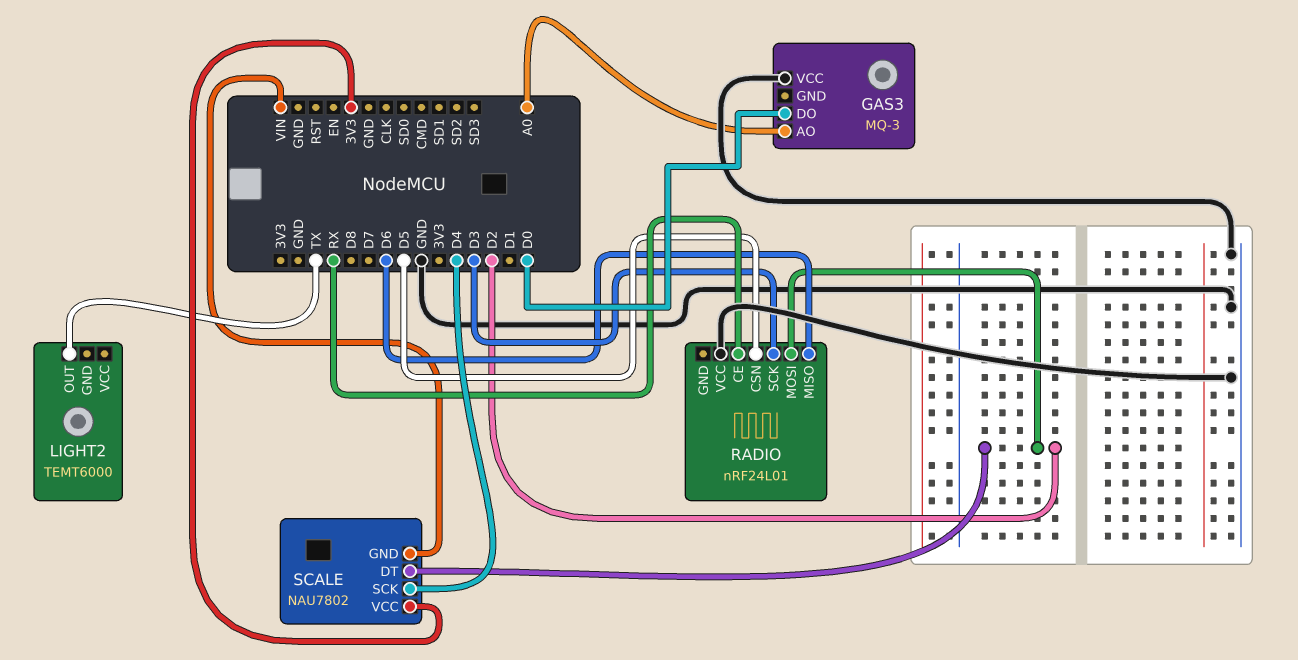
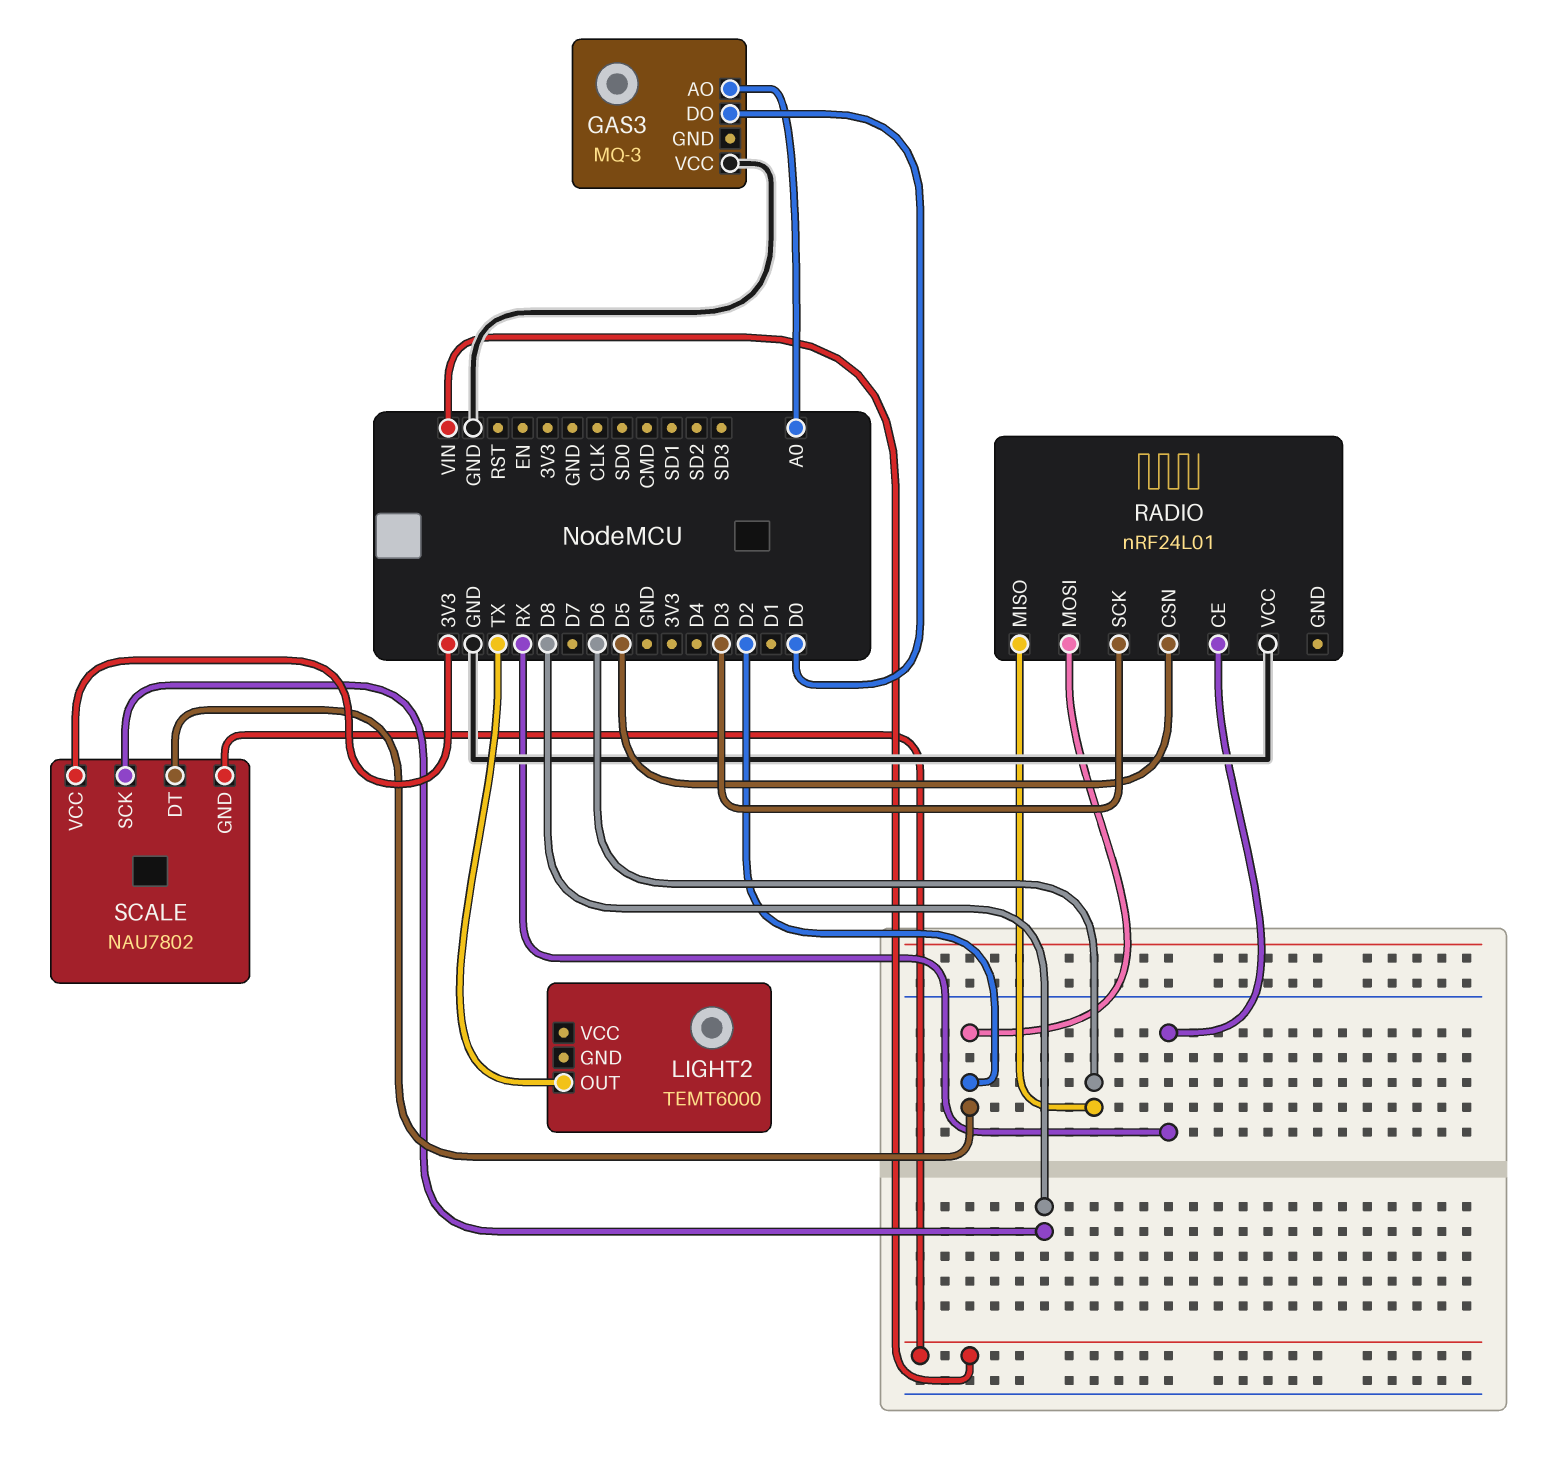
SCALE pin SCK: D4 -> D8

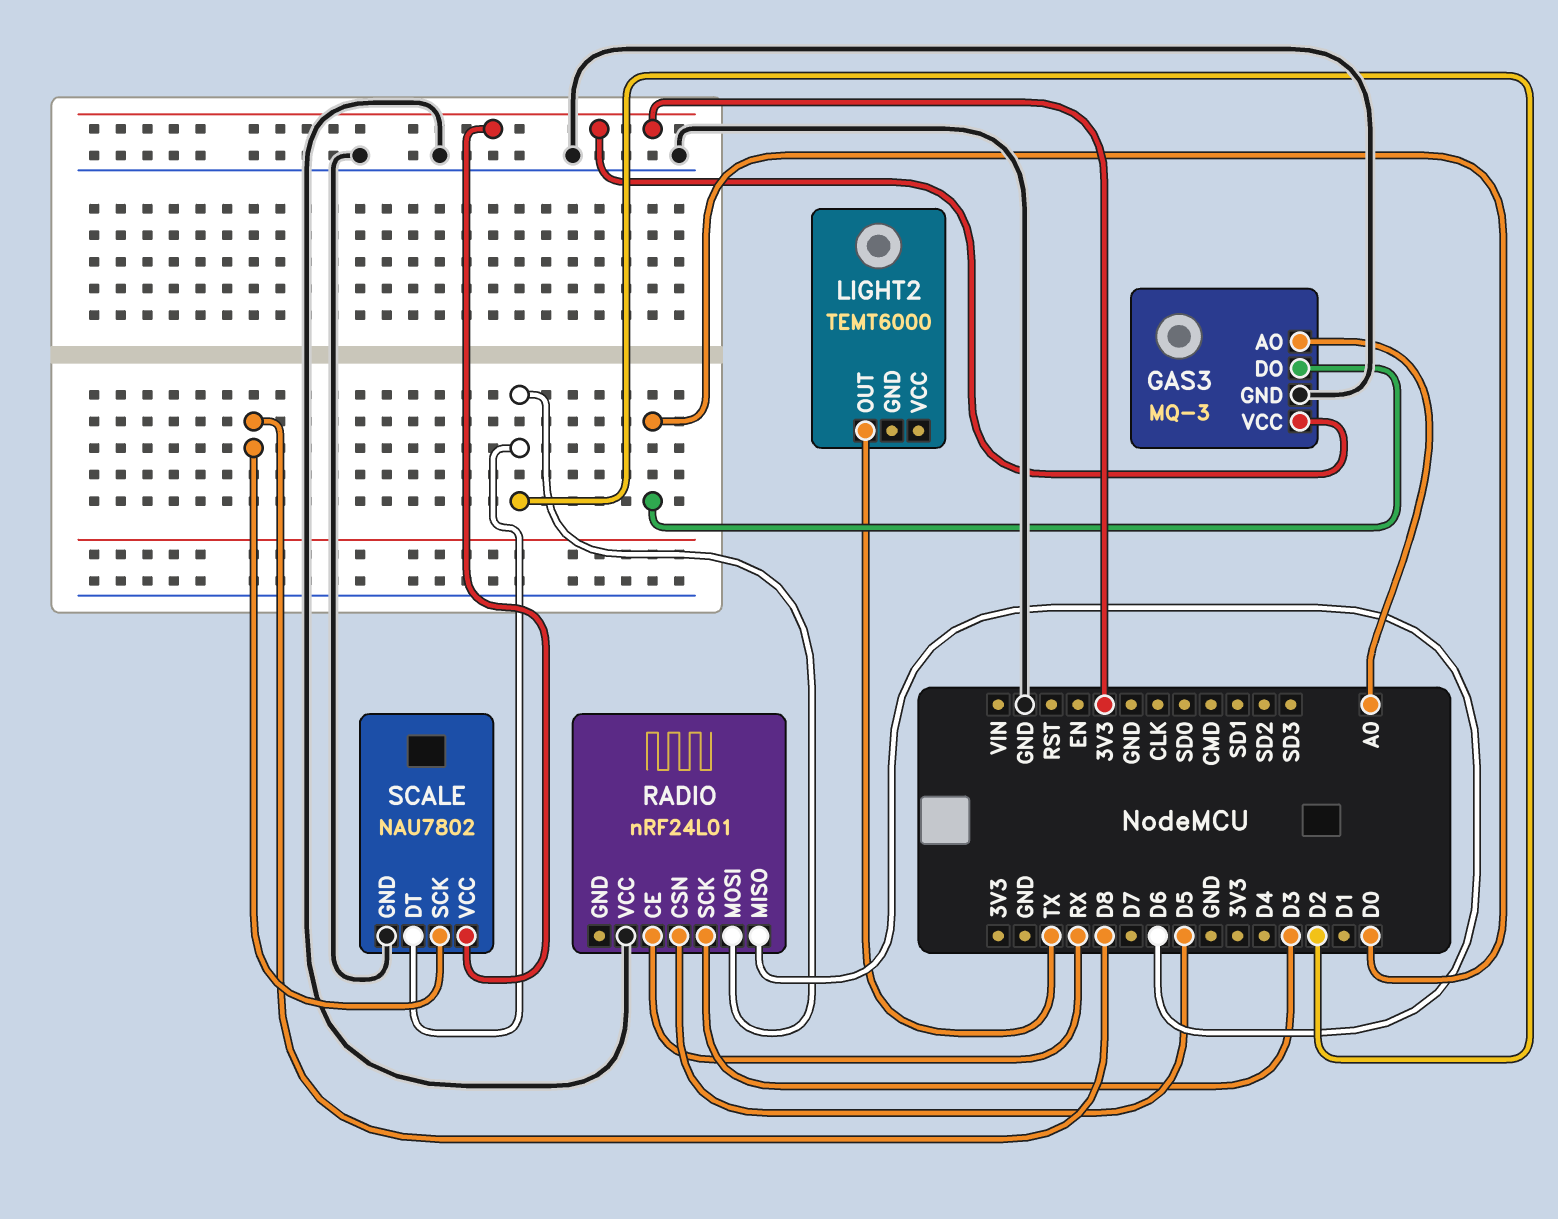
GAS3 pin GND: none -> GND
GAS3 pin VCC: GND -> 3V3
SCALE pin GND: VIN -> GND

